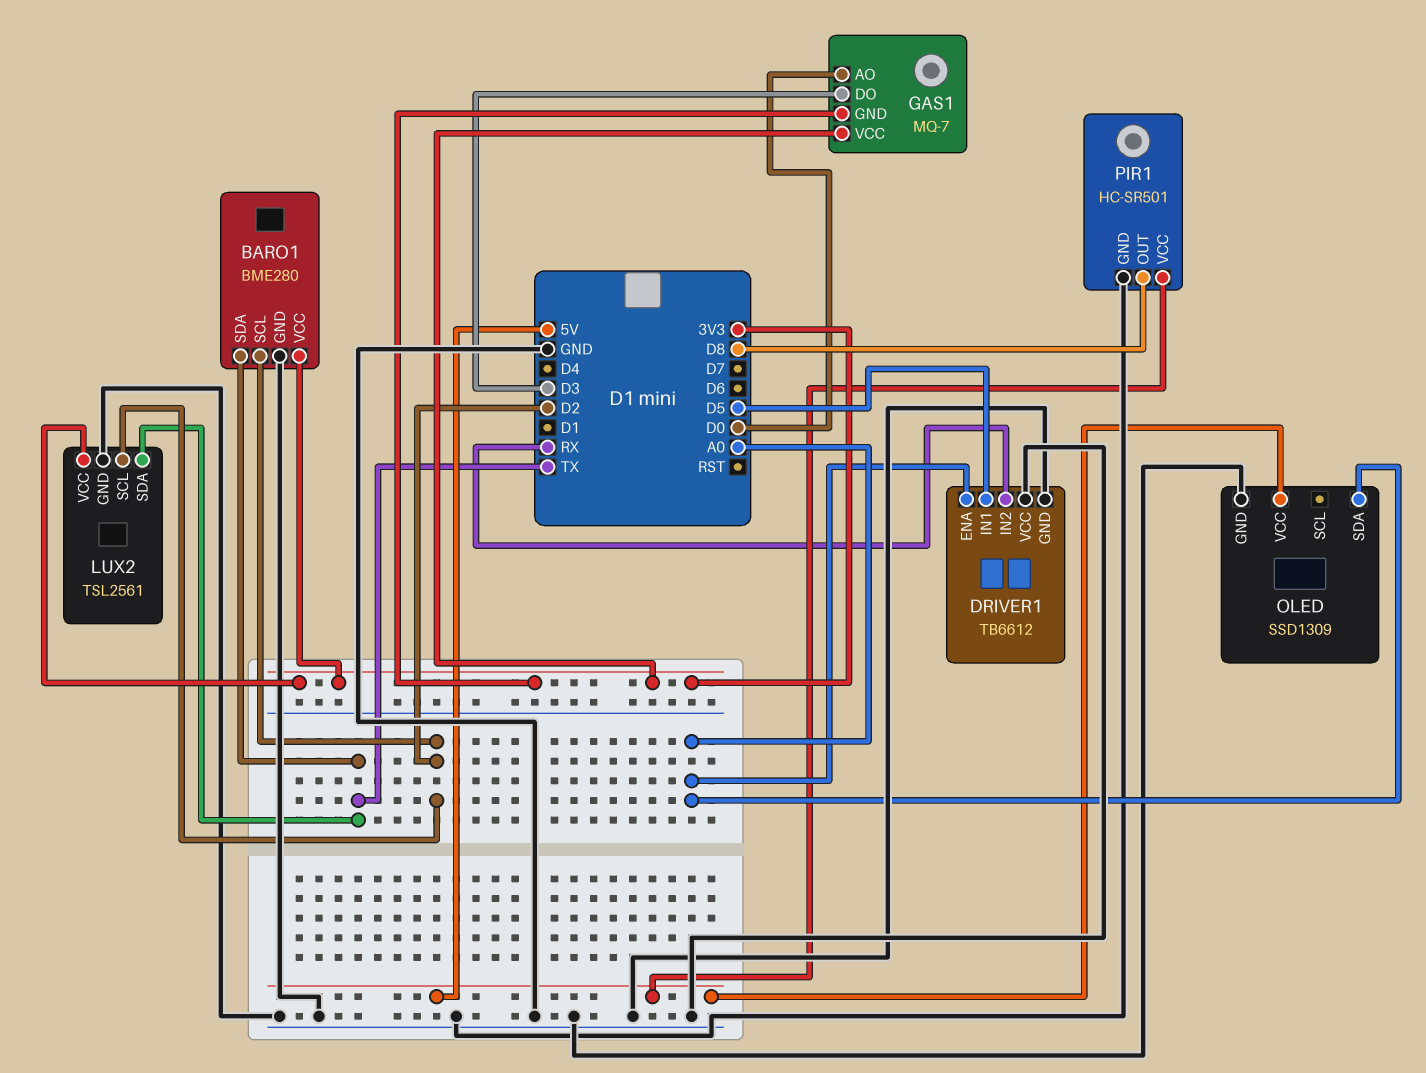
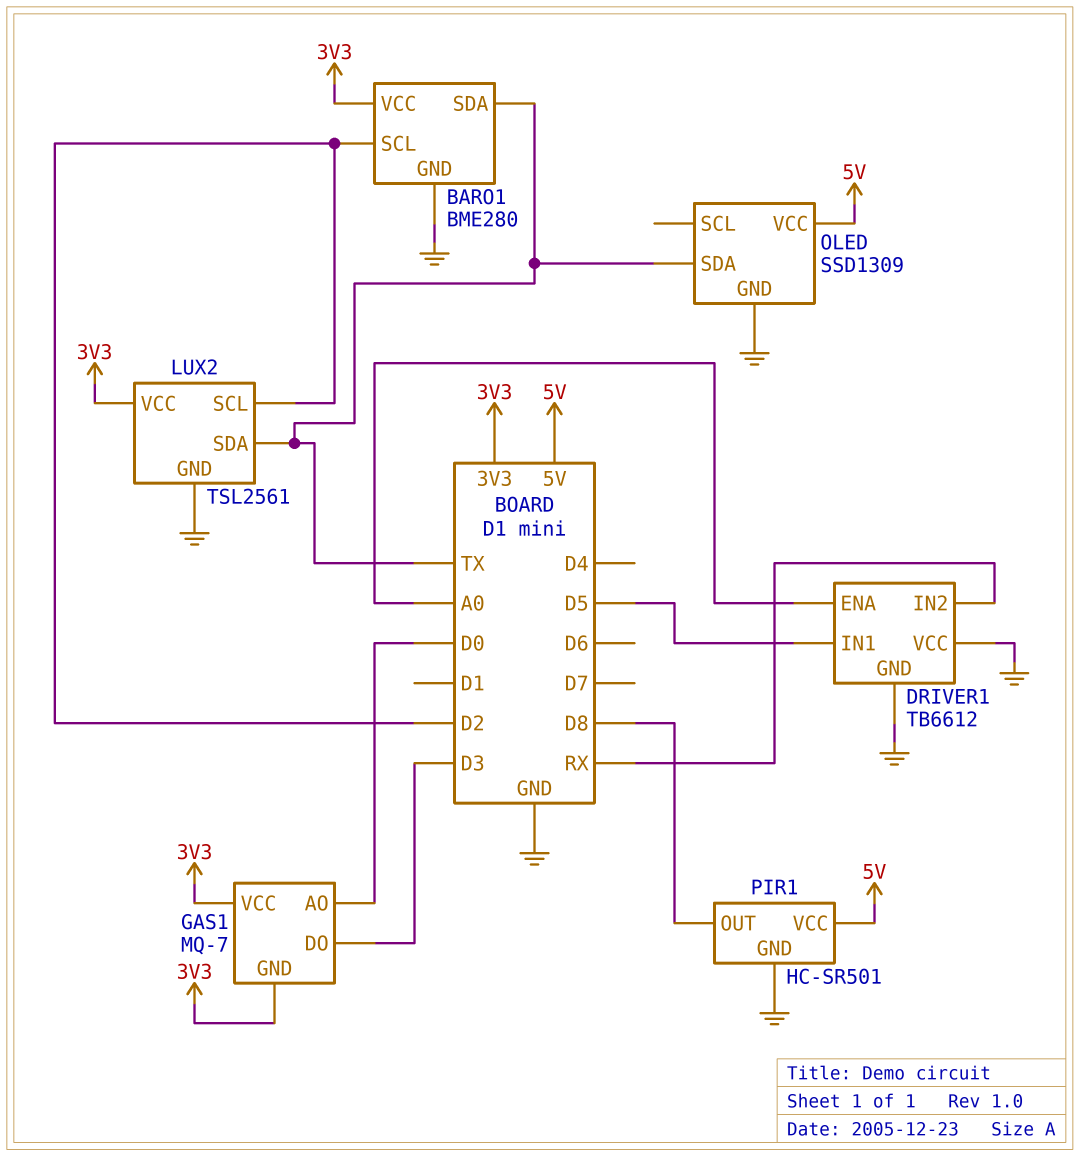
OLED pin SDA: A0 -> TX

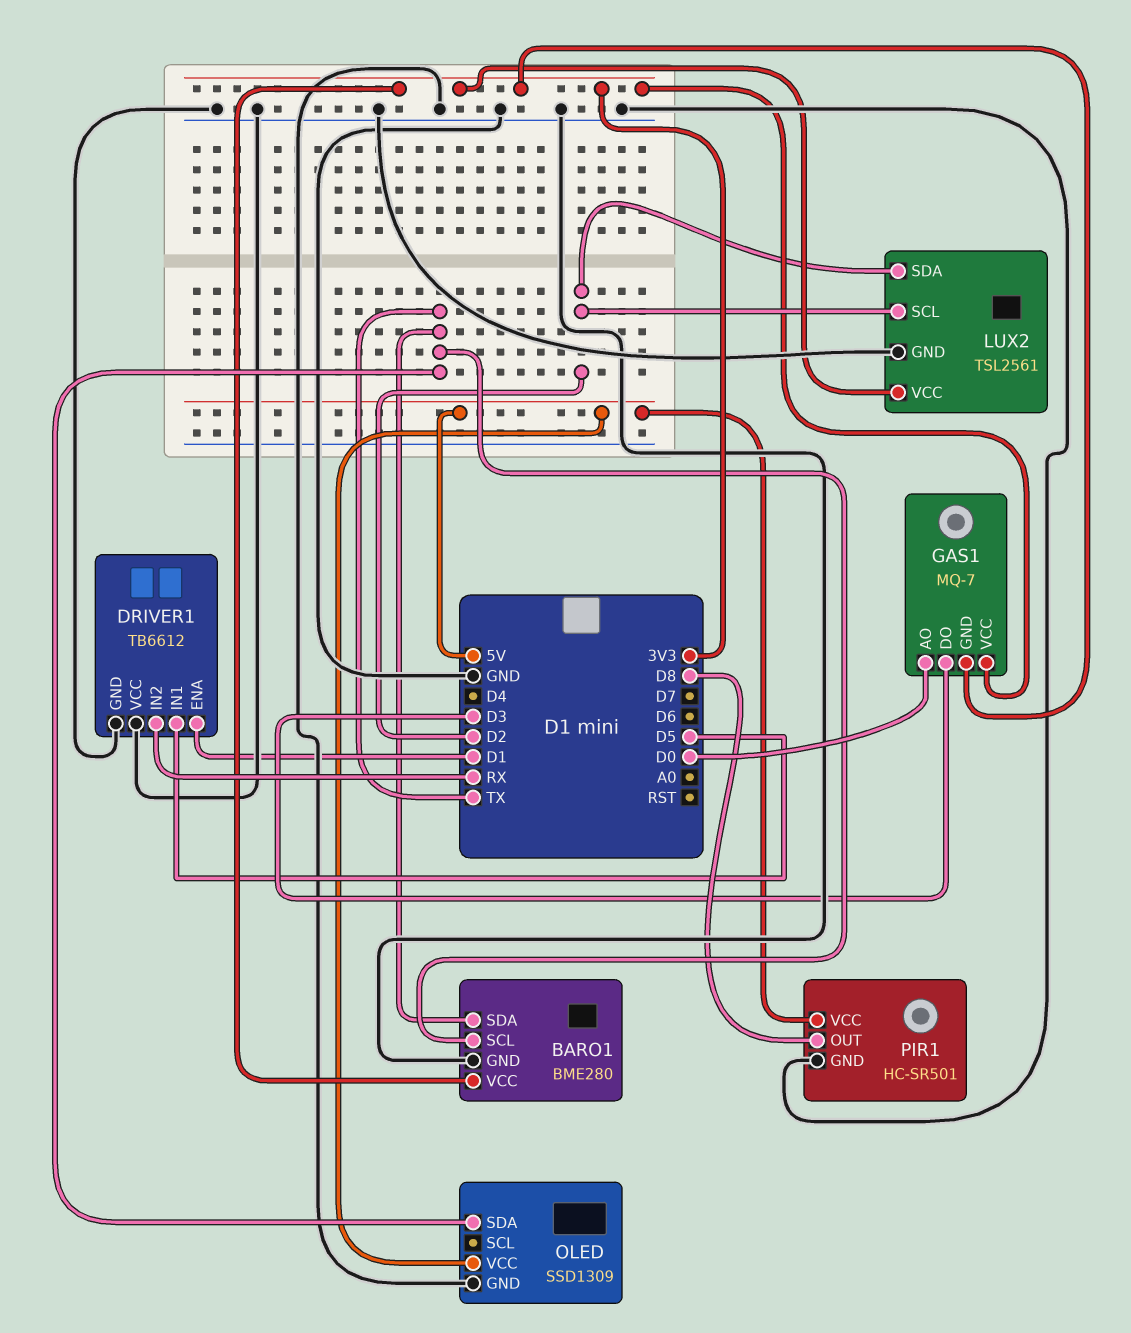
BARO1 pin SCL: D2 -> TX
DRIVER1 pin ENA: A0 -> D1
LUX2 pin SDA: TX -> D2

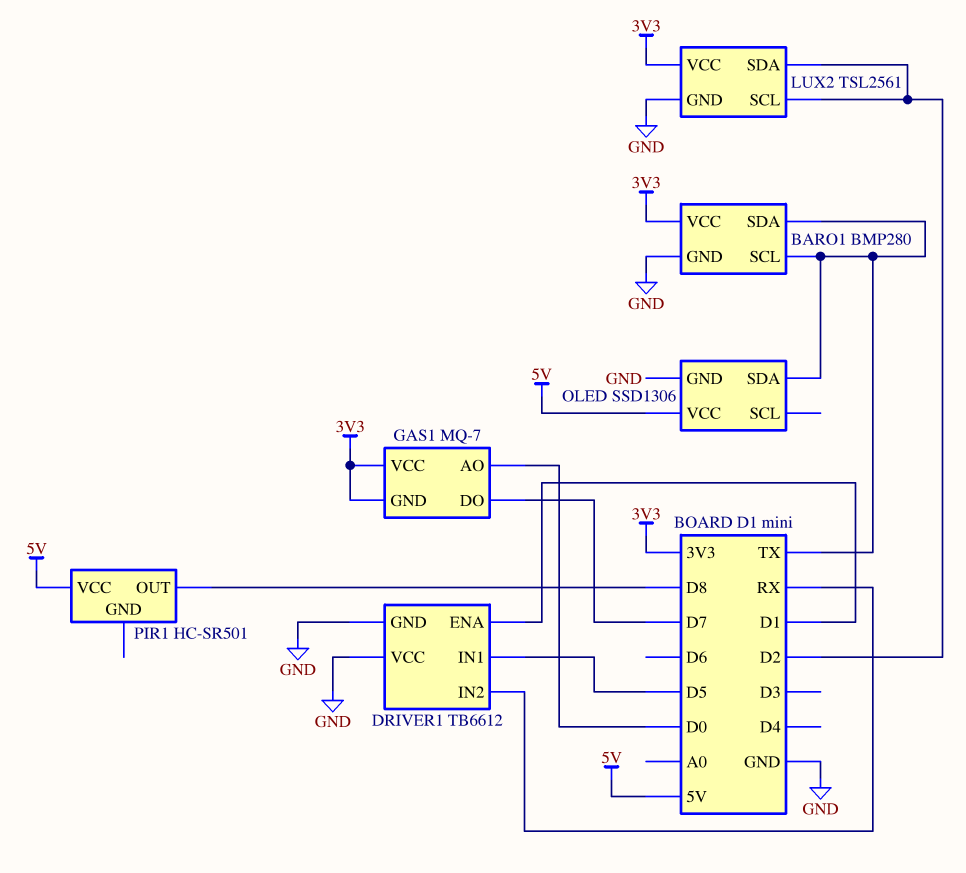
BARO1: BME280 -> BMP280
GAS1 pin DO: D3 -> D7
OLED: SSD1309 -> SSD1306
PIR1 pin GND: GND -> none

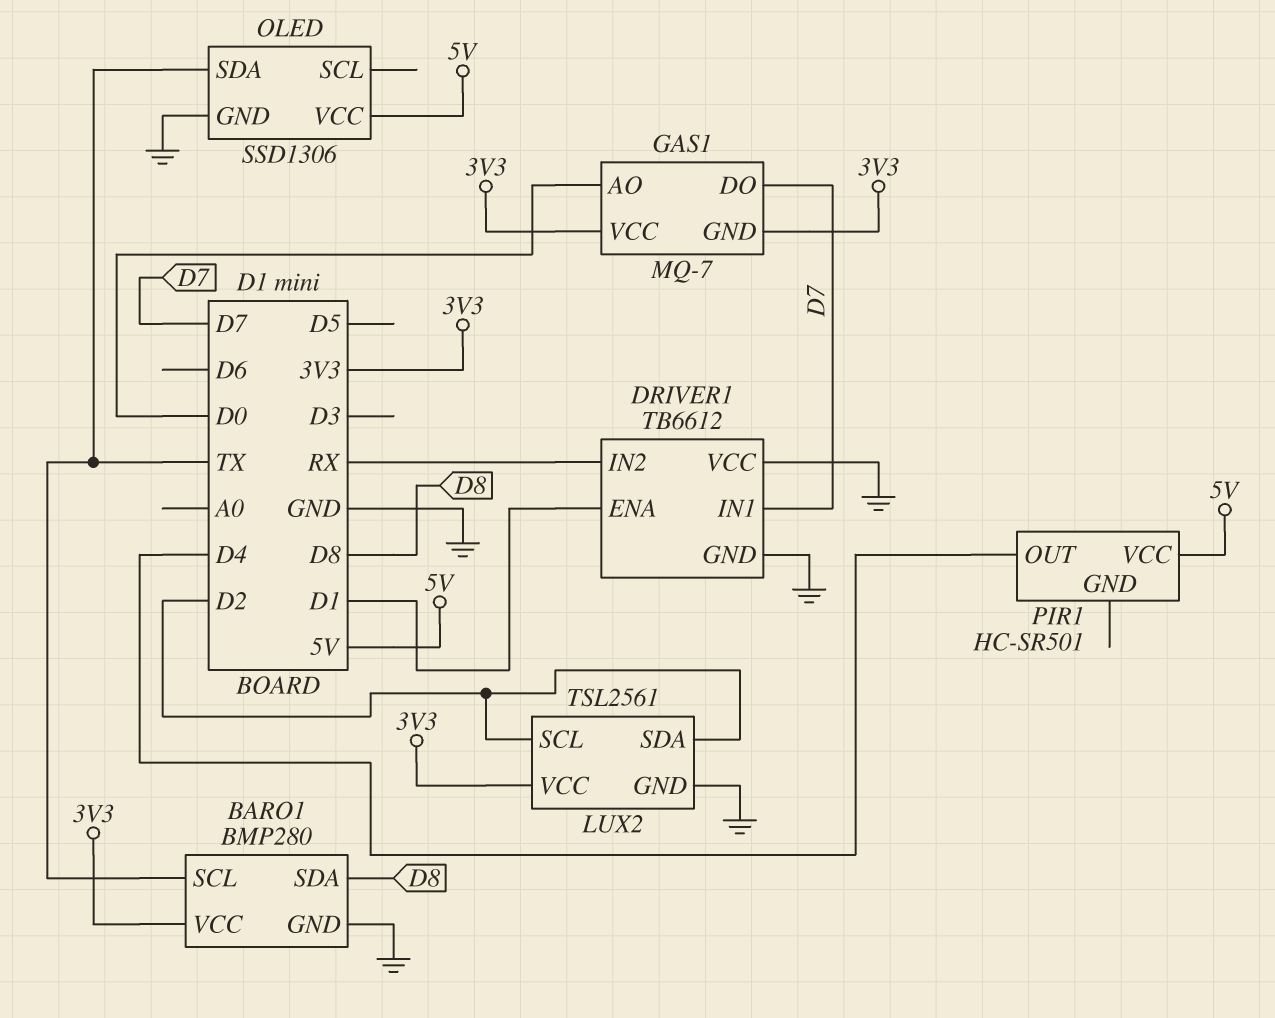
BARO1 pin SDA: TX -> D8
DRIVER1 pin IN1: D5 -> D7
PIR1 pin OUT: D8 -> D4

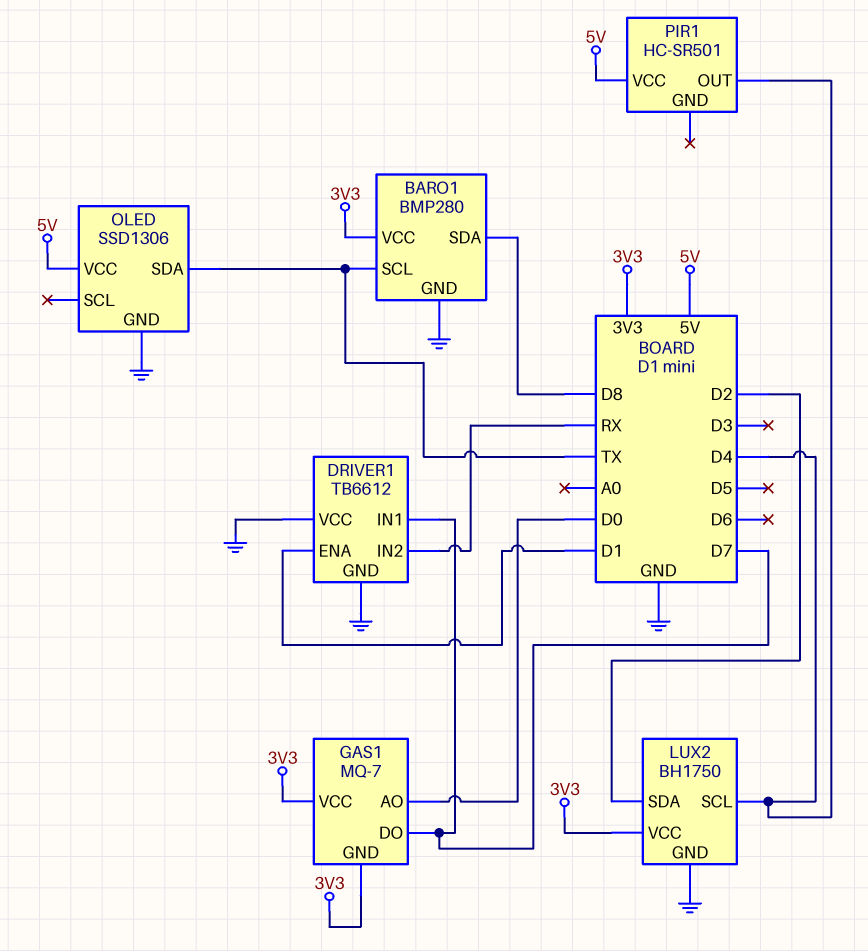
LUX2: TSL2561 -> BH1750
LUX2 pin SCL: D2 -> D4

